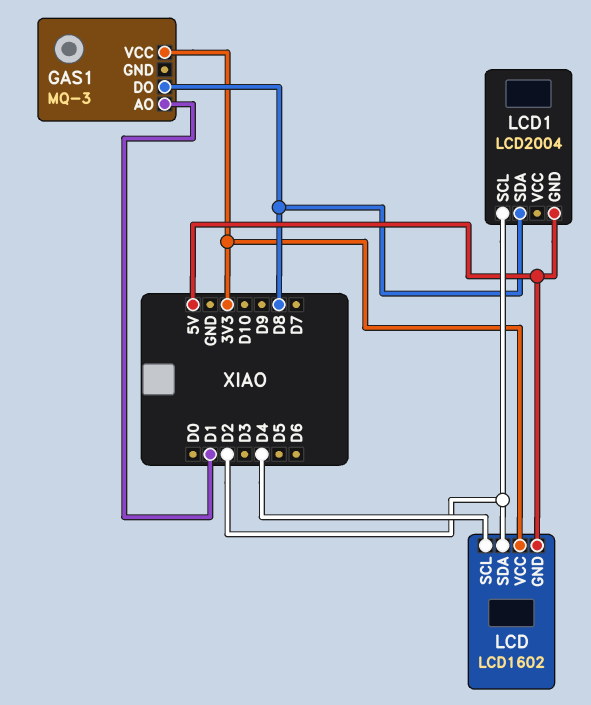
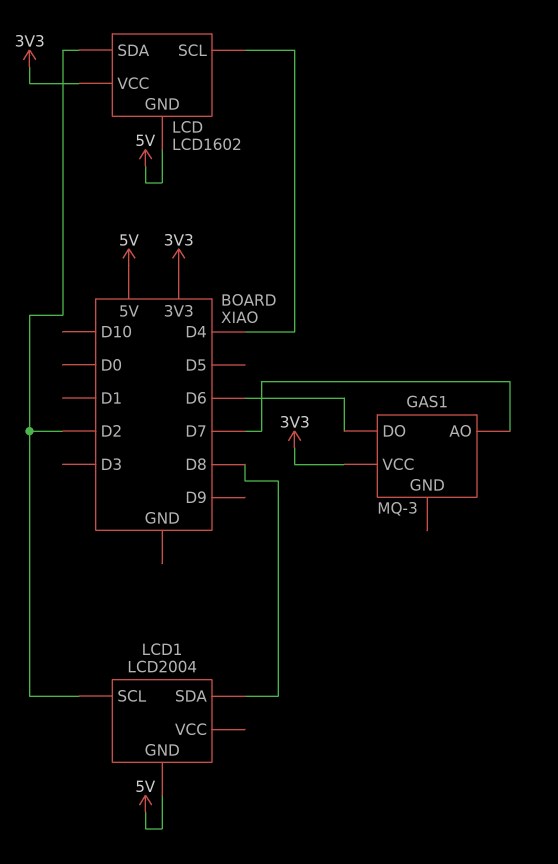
GAS1 pin AO: D1 -> D7
GAS1 pin DO: D8 -> D6

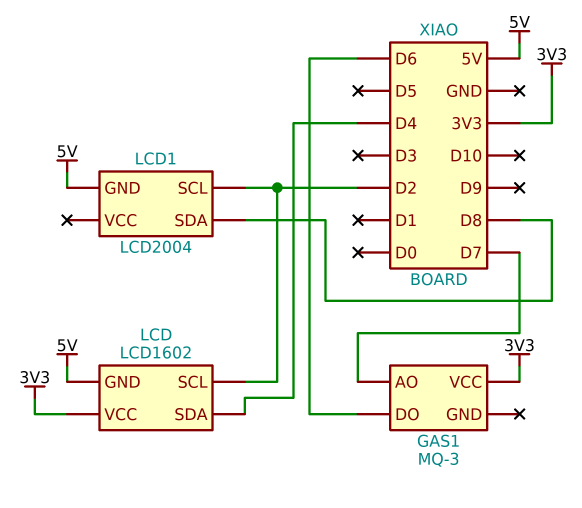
LCD pin SCL: D4 -> D2
LCD pin SDA: D2 -> D4

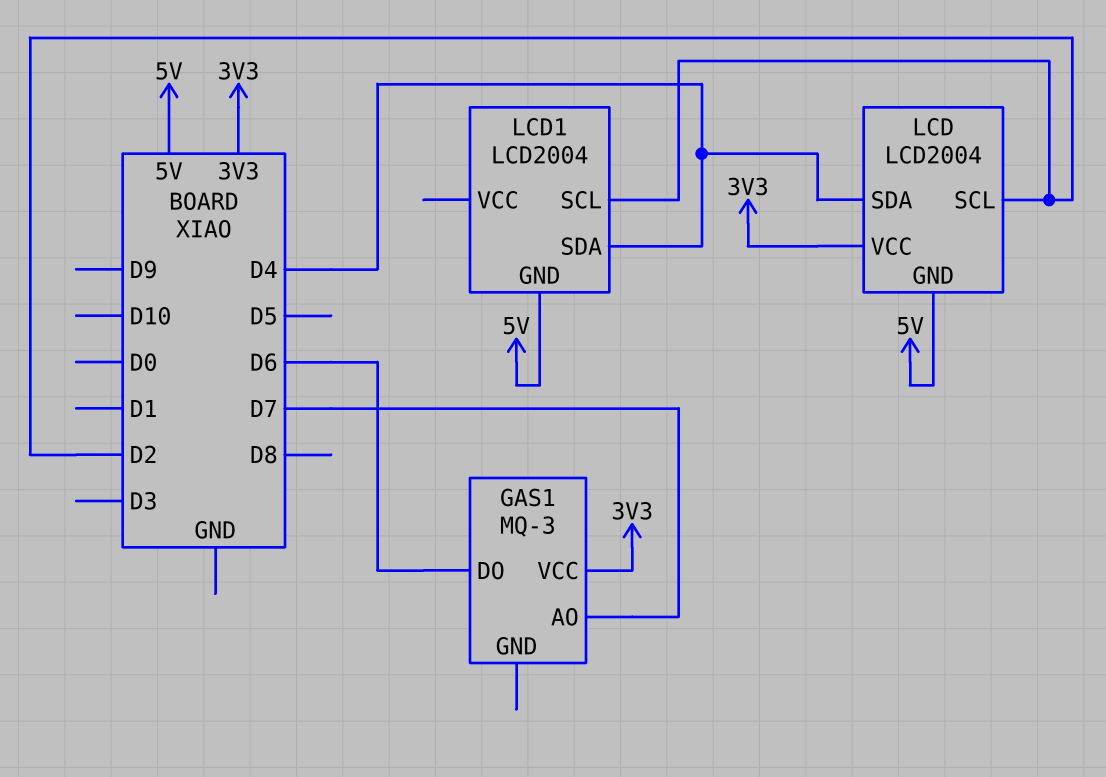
LCD: LCD1602 -> LCD2004
LCD1 pin SDA: D8 -> D4

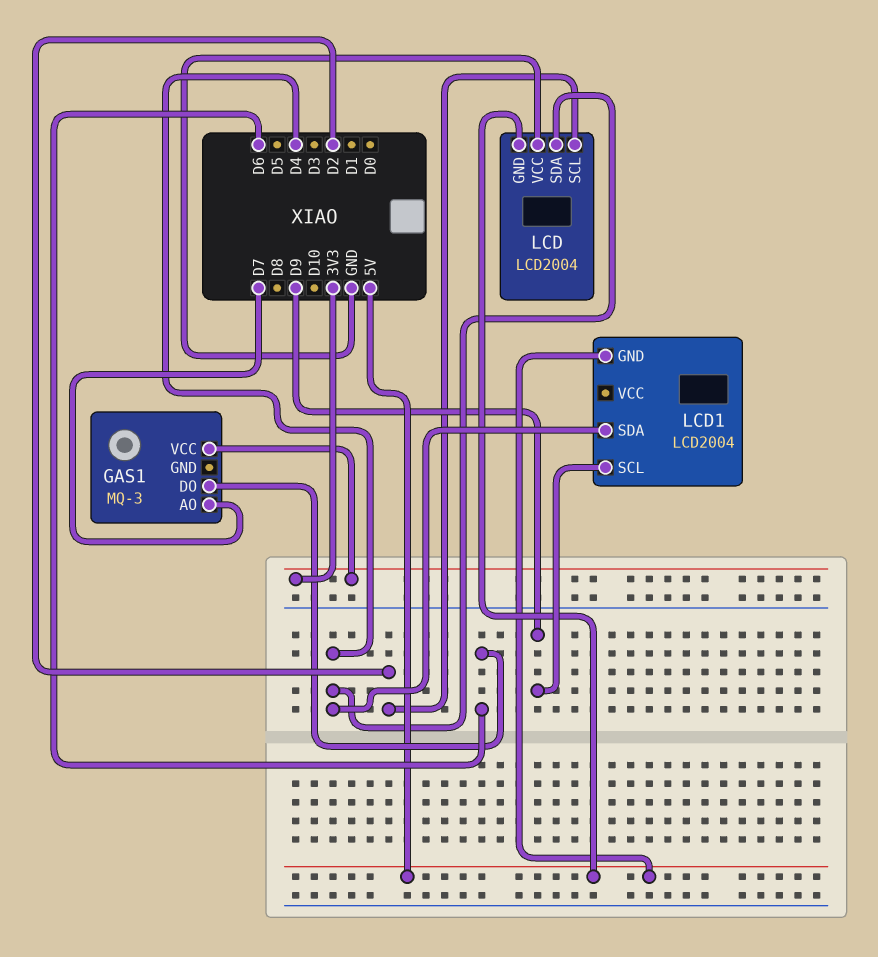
LCD pin VCC: 3V3 -> GND
LCD1 pin SCL: D2 -> D9

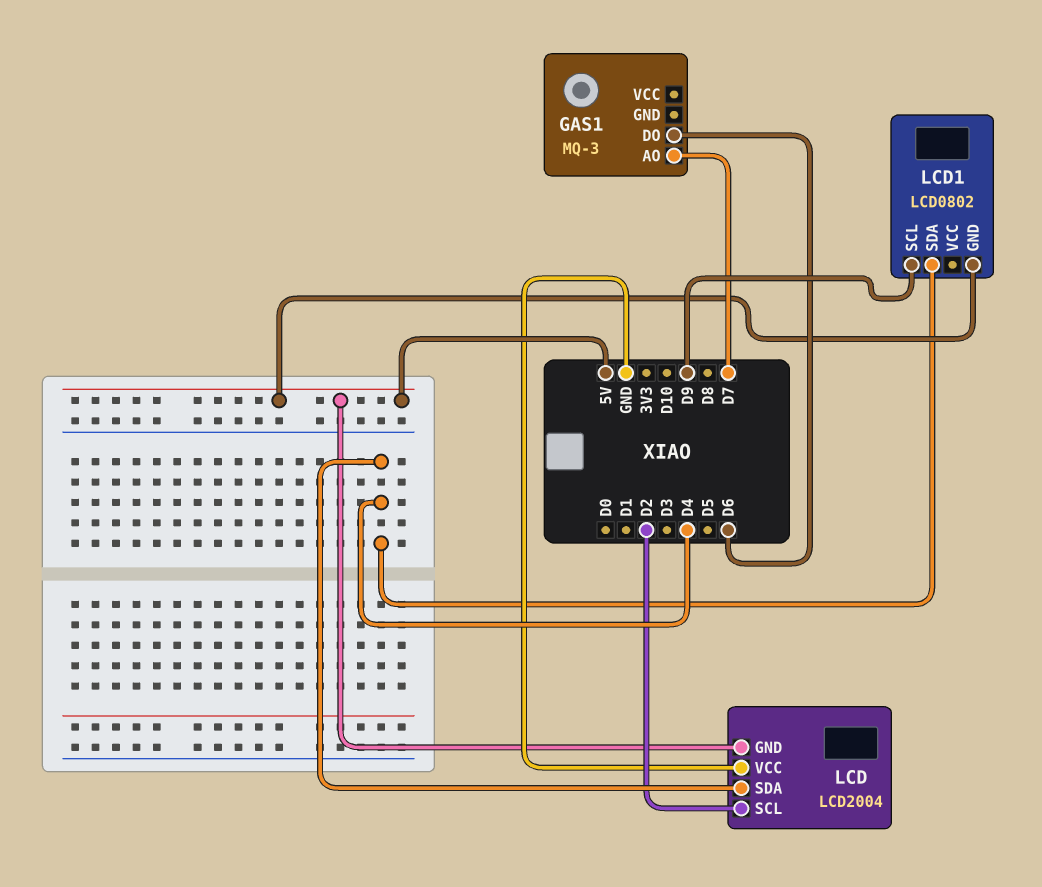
GAS1 pin VCC: 3V3 -> none
LCD1: LCD2004 -> LCD0802

